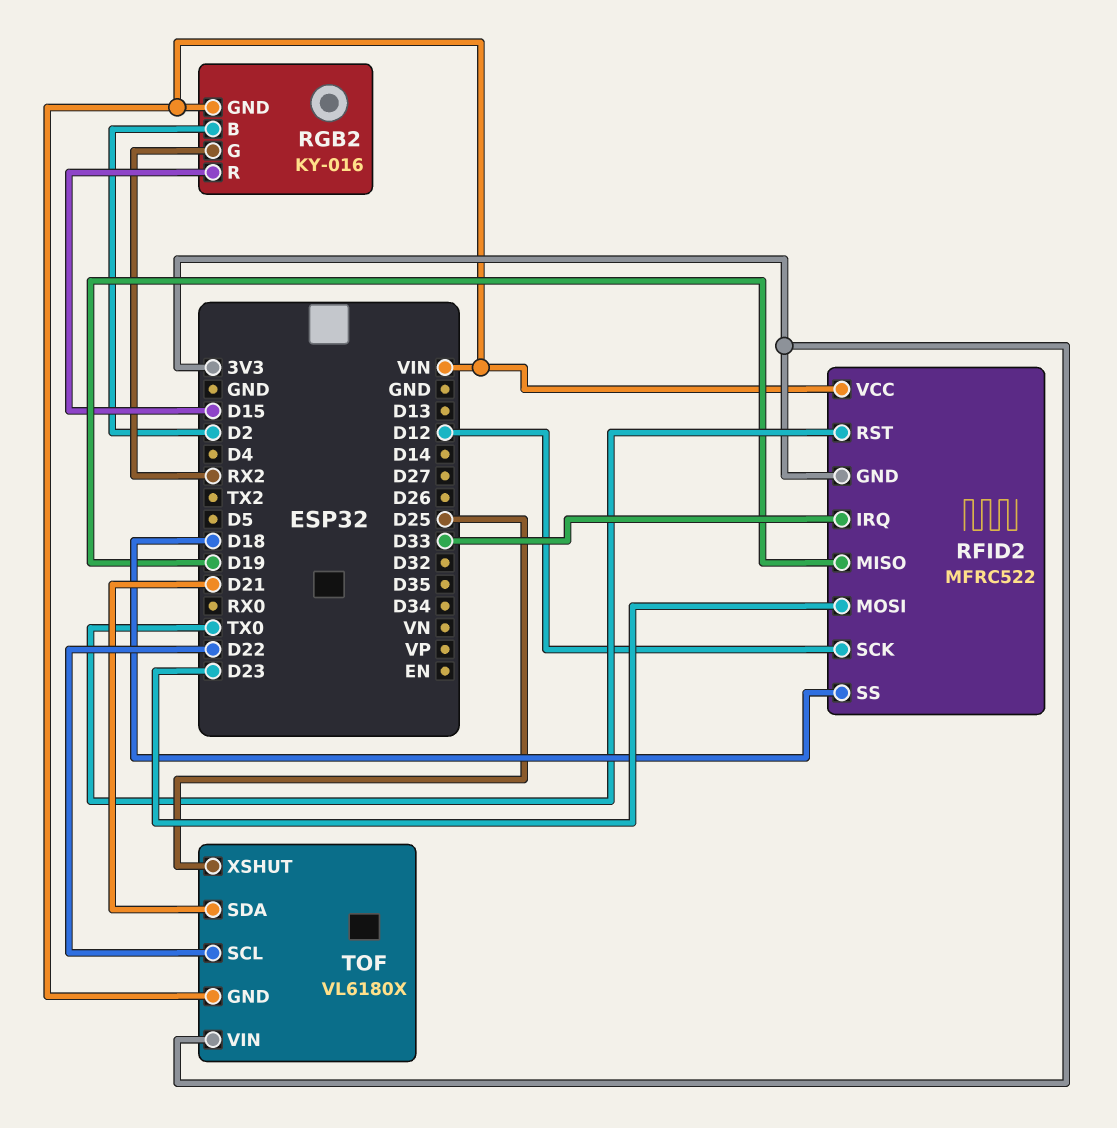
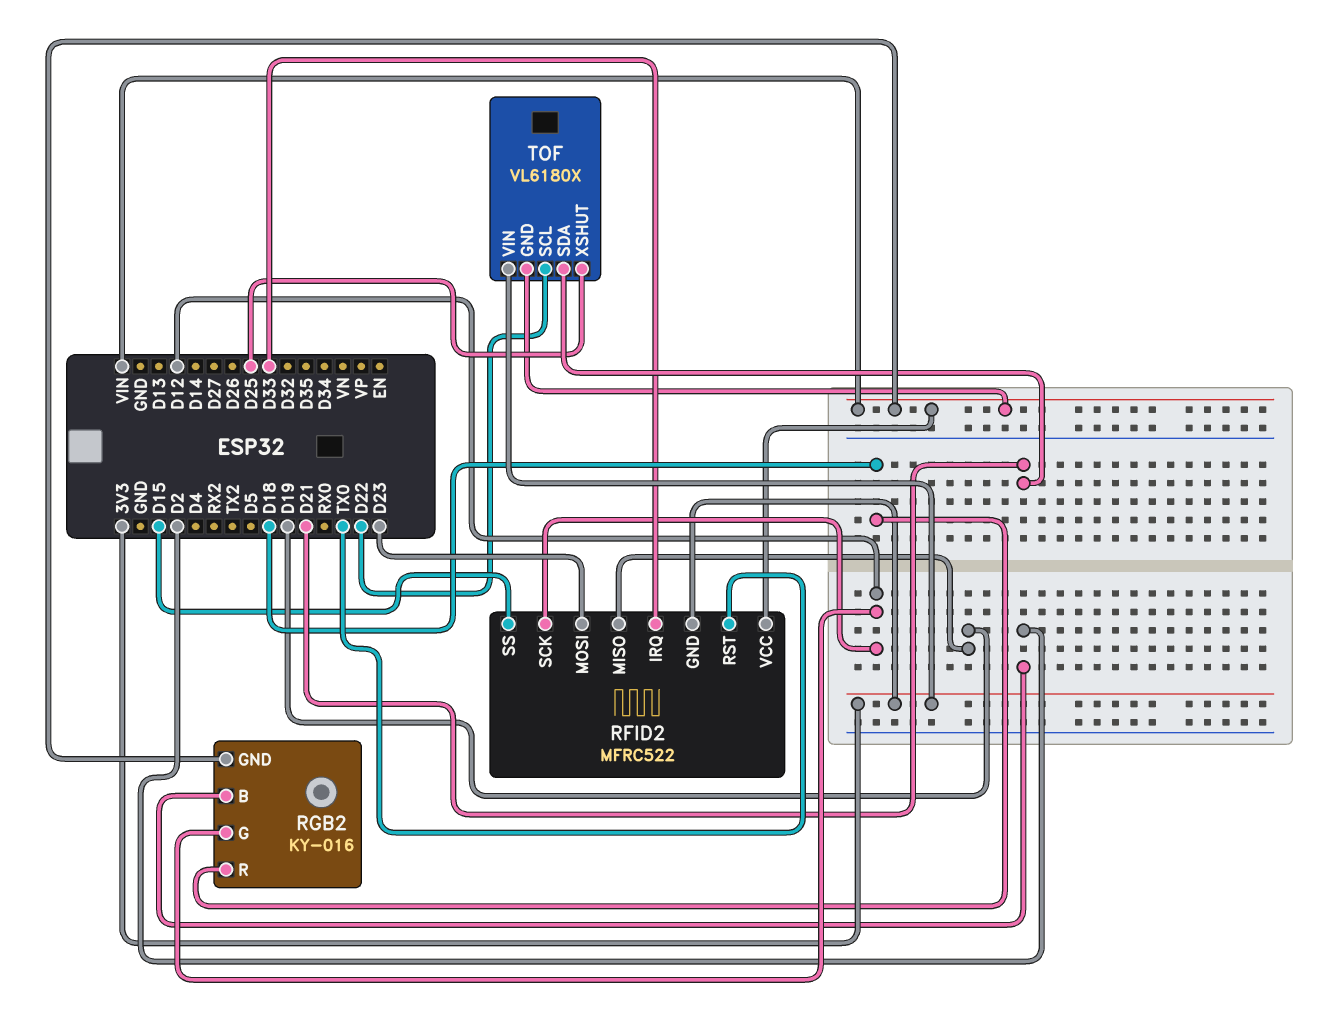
RFID2 pin SS: D18 -> D15
RGB2 pin G: RX2 -> D12
RGB2 pin R: D15 -> D18

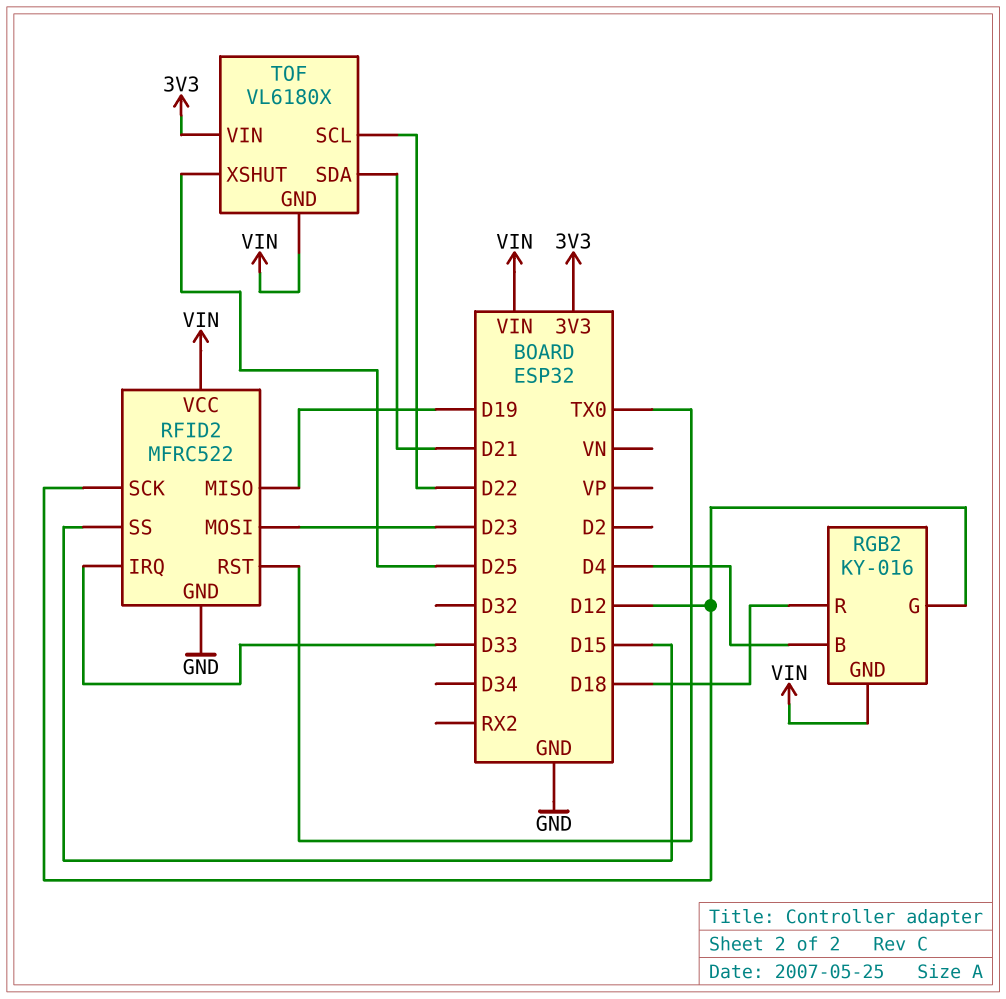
RFID2 pin GND: 3V3 -> GND
RGB2 pin B: D2 -> D4

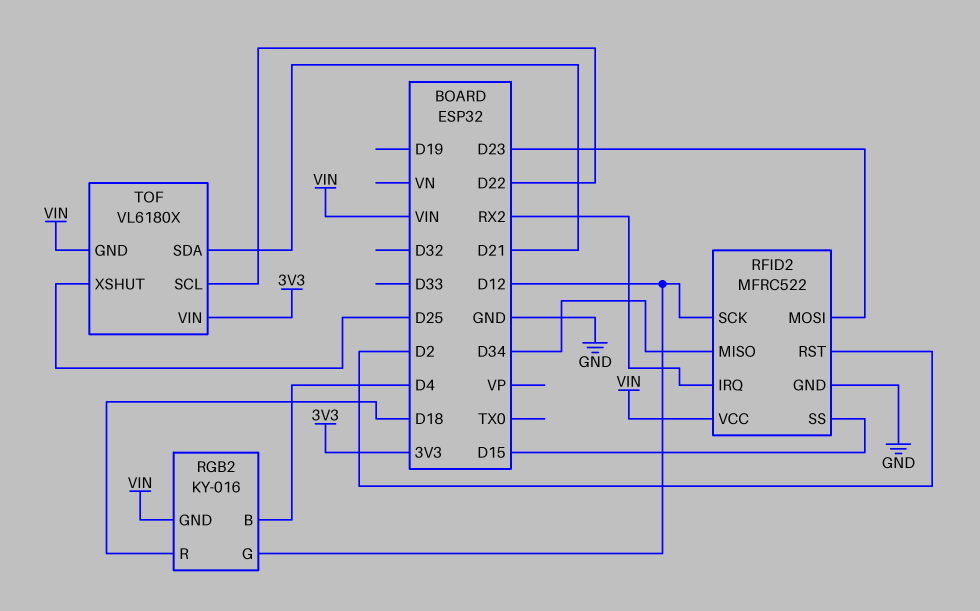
RFID2 pin IRQ: D33 -> RX2
RFID2 pin MISO: D19 -> D34
RFID2 pin RST: TX0 -> D2

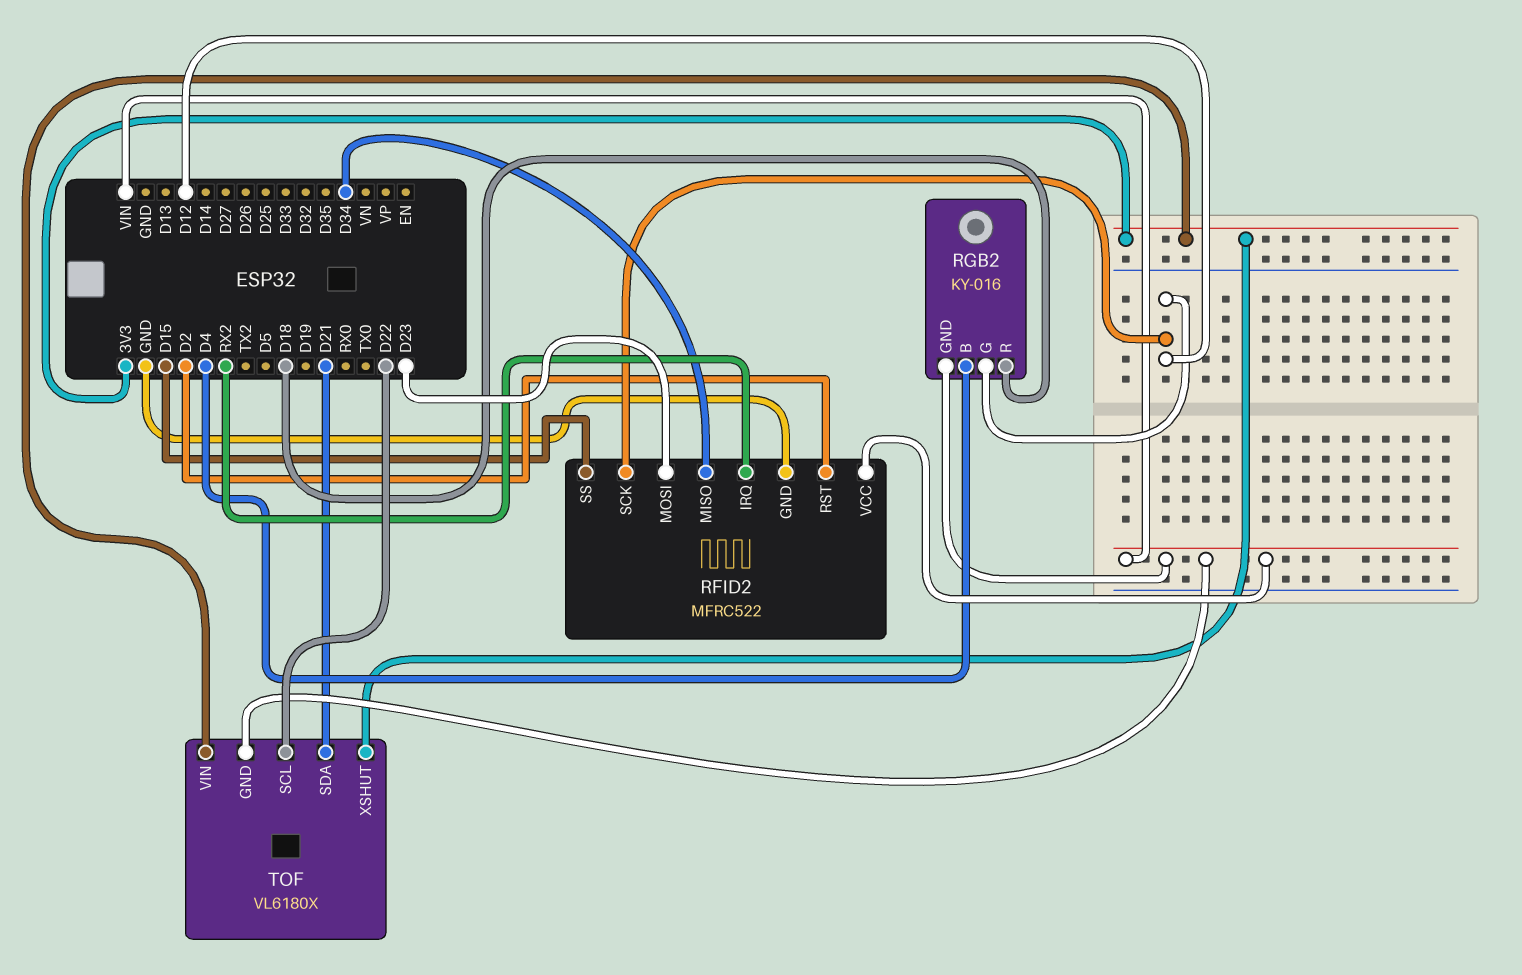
TOF pin XSHUT: D25 -> 3V3

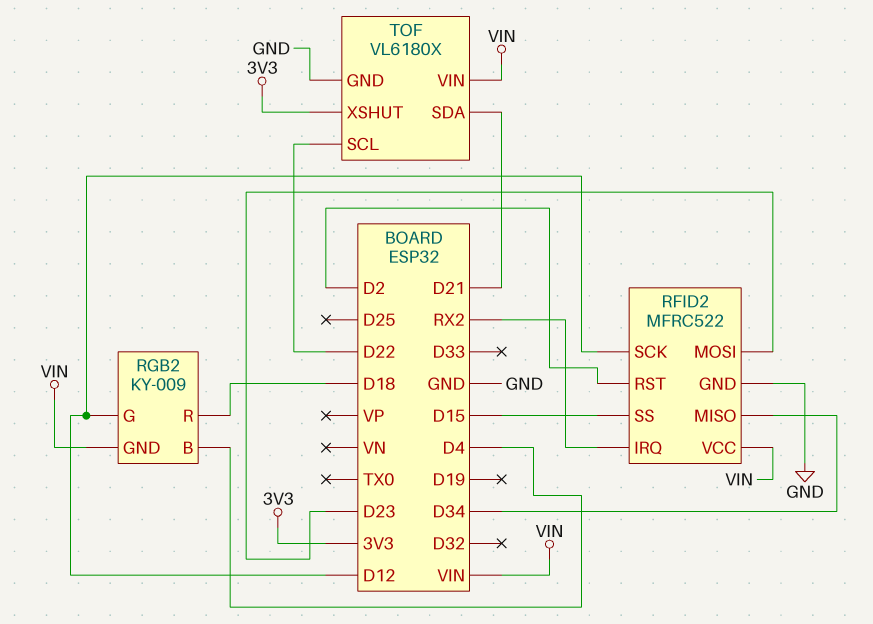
RGB2: KY-016 -> KY-009
TOF pin GND: VIN -> GND
TOF pin VIN: 3V3 -> VIN

